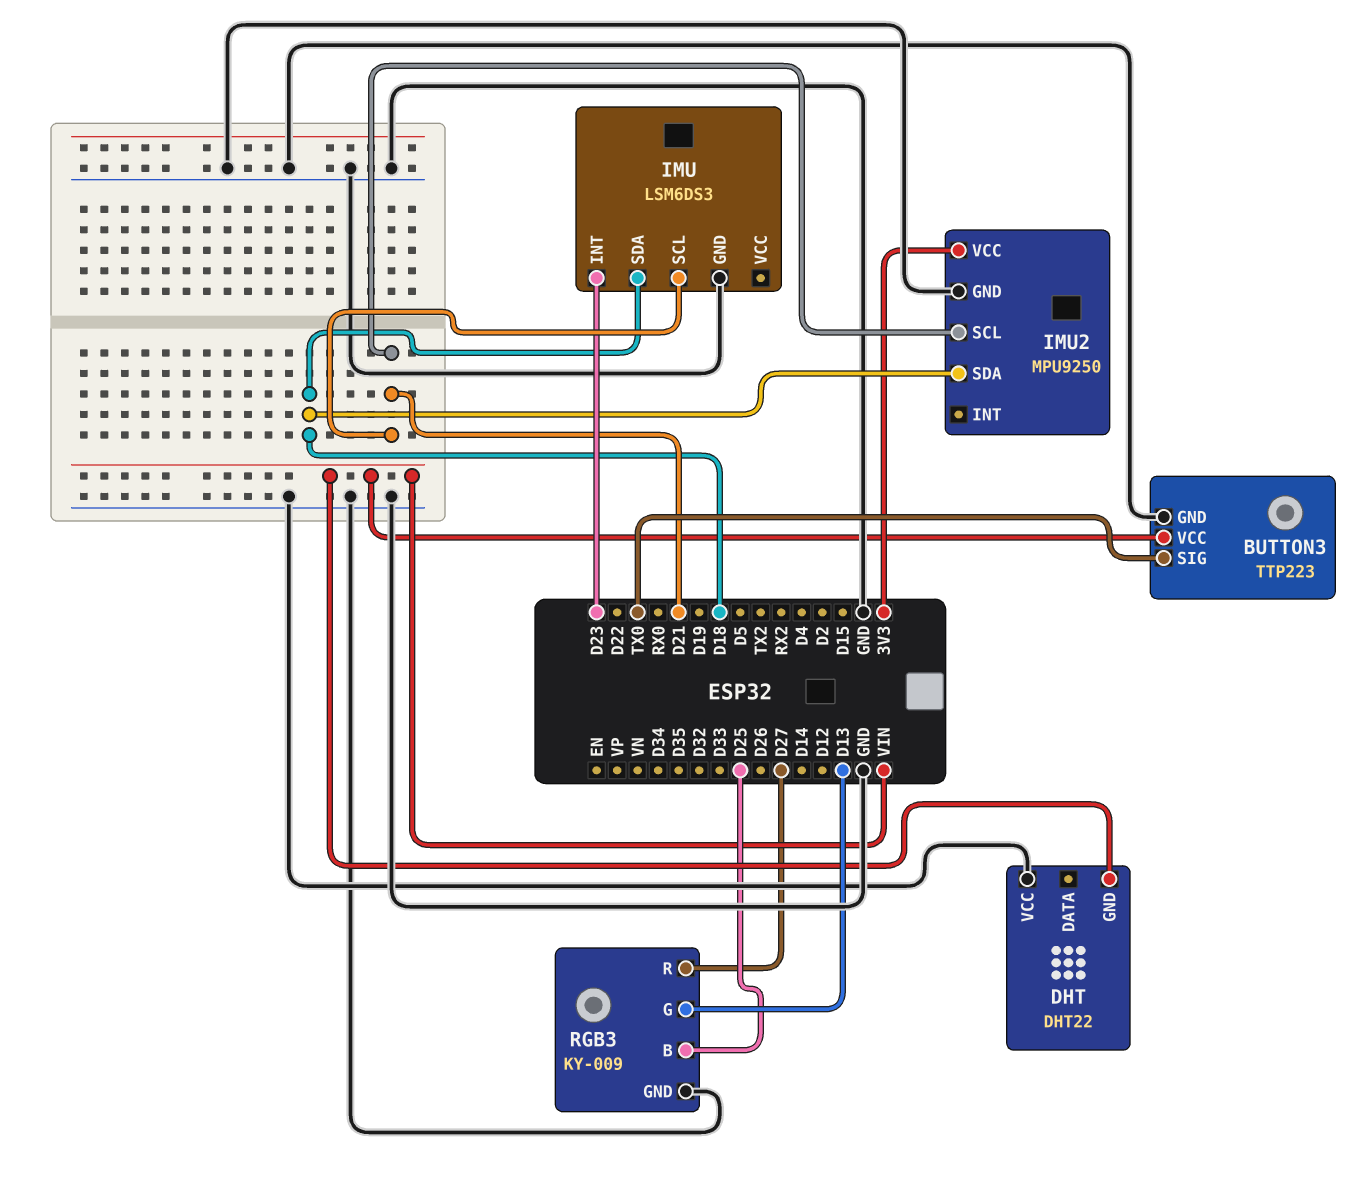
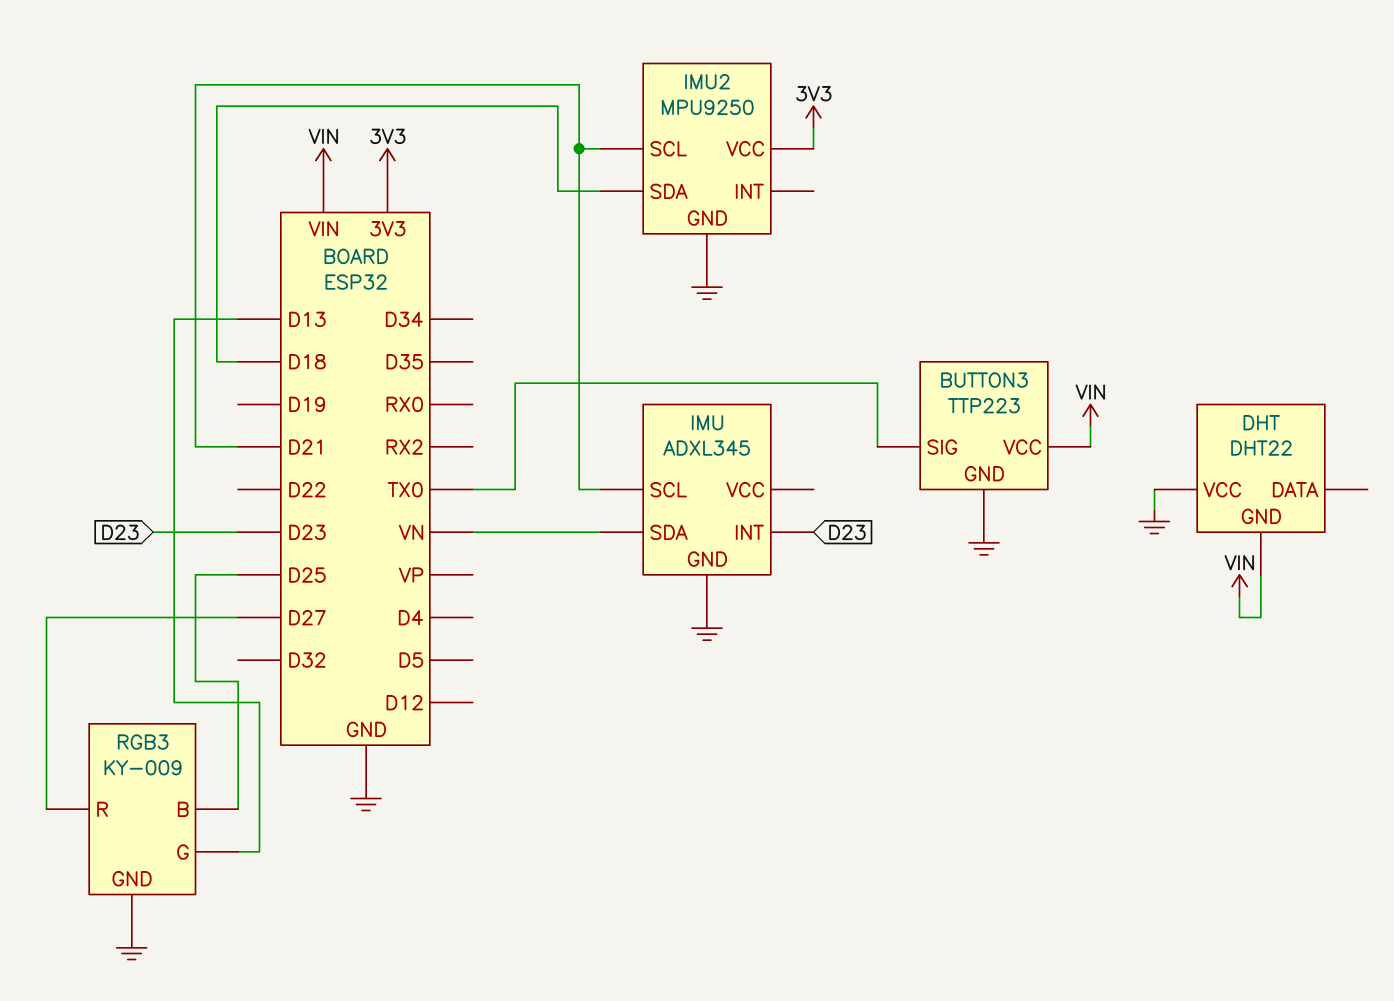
IMU: LSM6DS3 -> ADXL345
IMU pin SDA: D18 -> VN

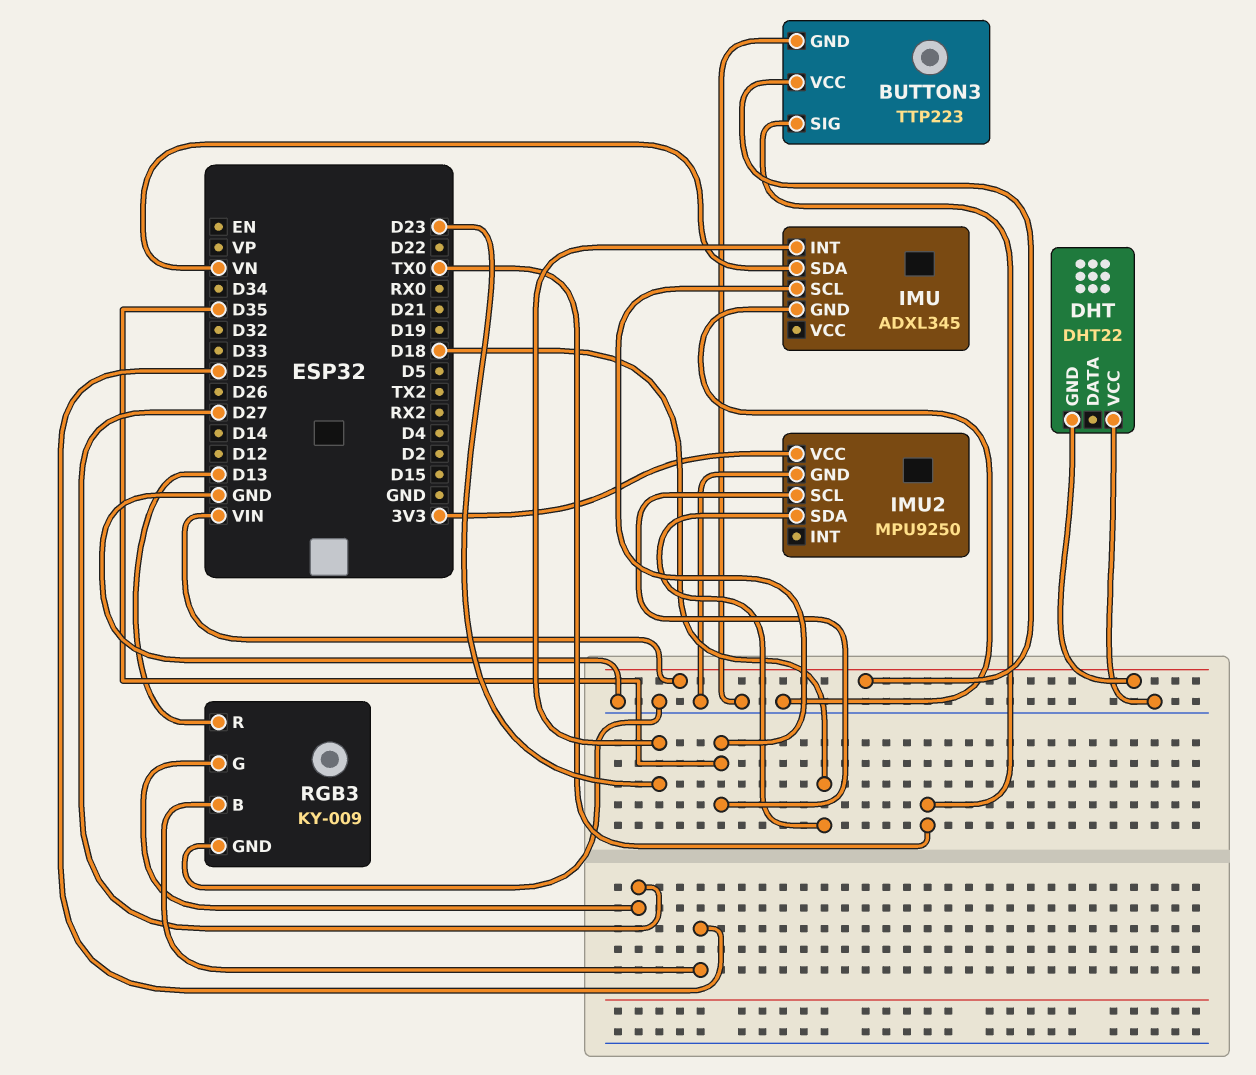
IMU pin SCL: D21 -> D35
IMU2 pin SCL: D21 -> D35
RGB3 pin G: D13 -> D27
RGB3 pin R: D27 -> D13

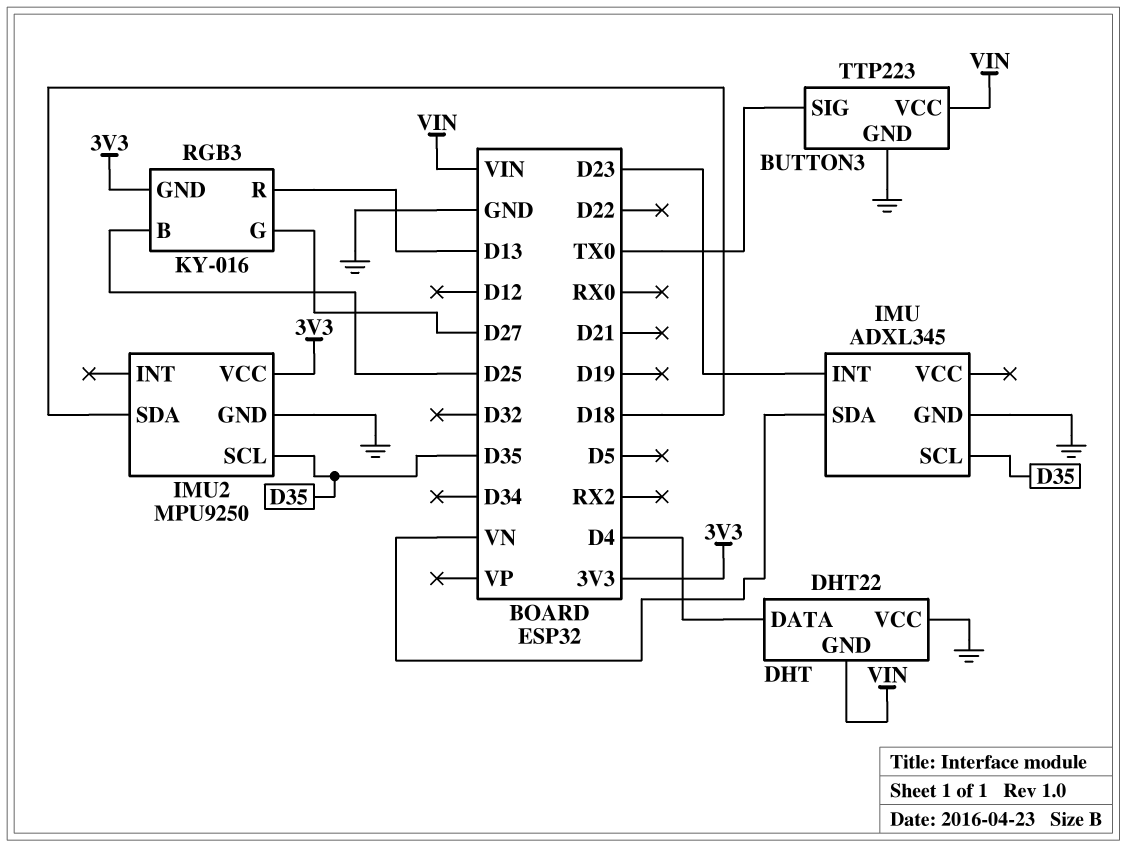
DHT pin DATA: none -> D4
RGB3: KY-009 -> KY-016
RGB3 pin GND: GND -> 3V3

